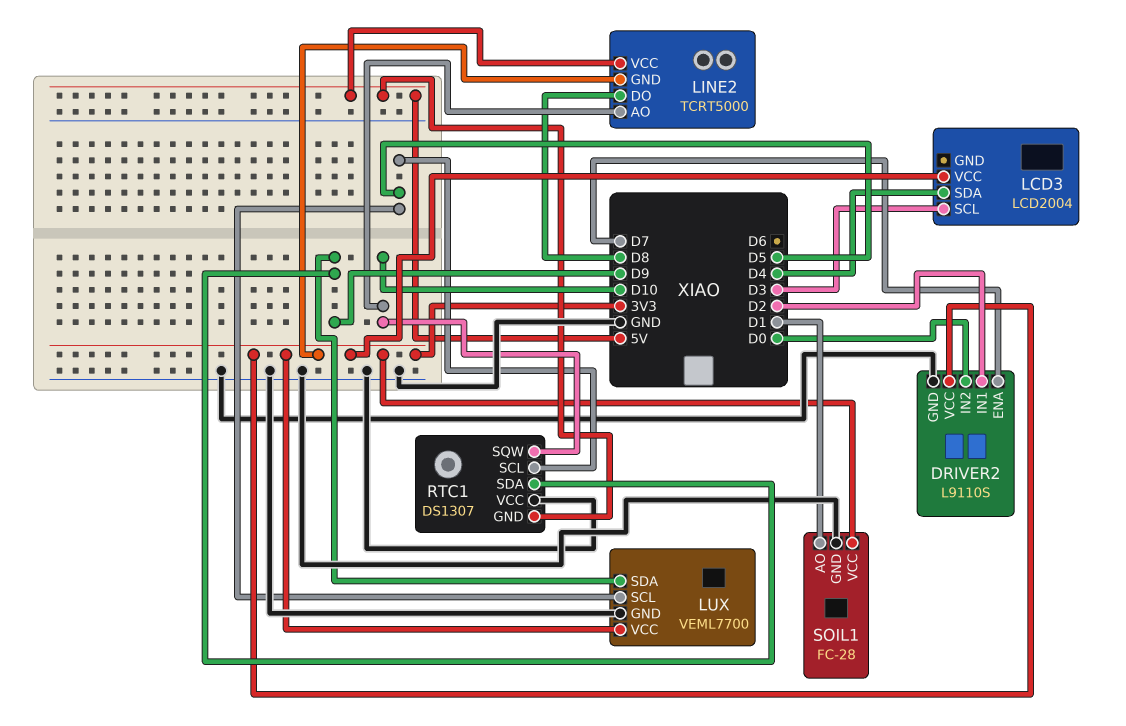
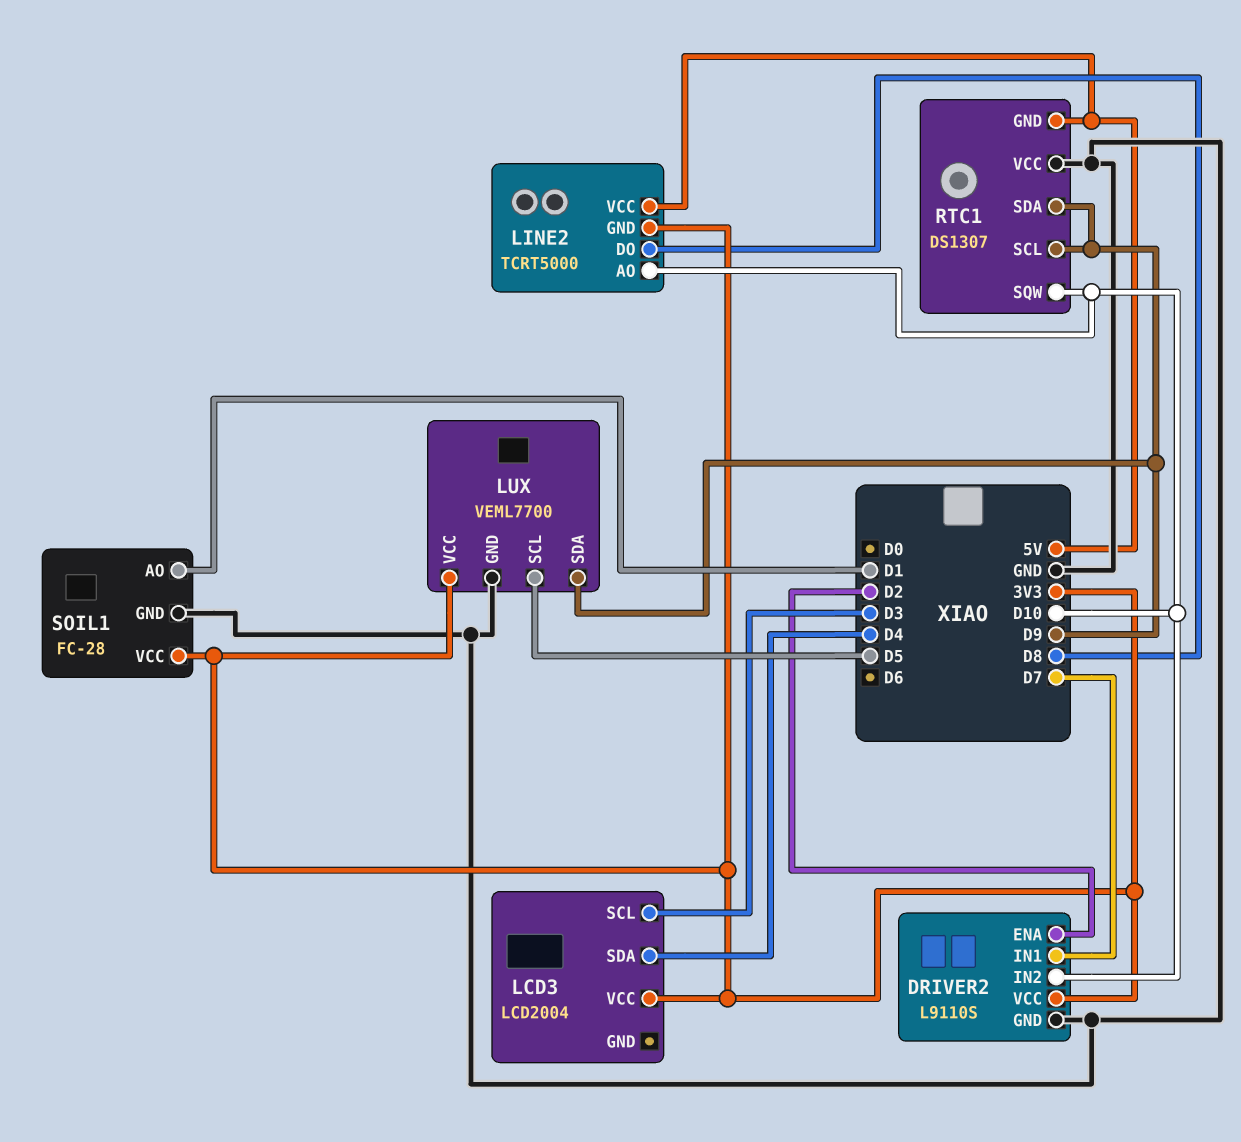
DRIVER2 pin ENA: D7 -> D2
DRIVER2 pin IN1: D2 -> D7
DRIVER2 pin IN2: D0 -> D10
RTC1 pin SCL: D5 -> D9

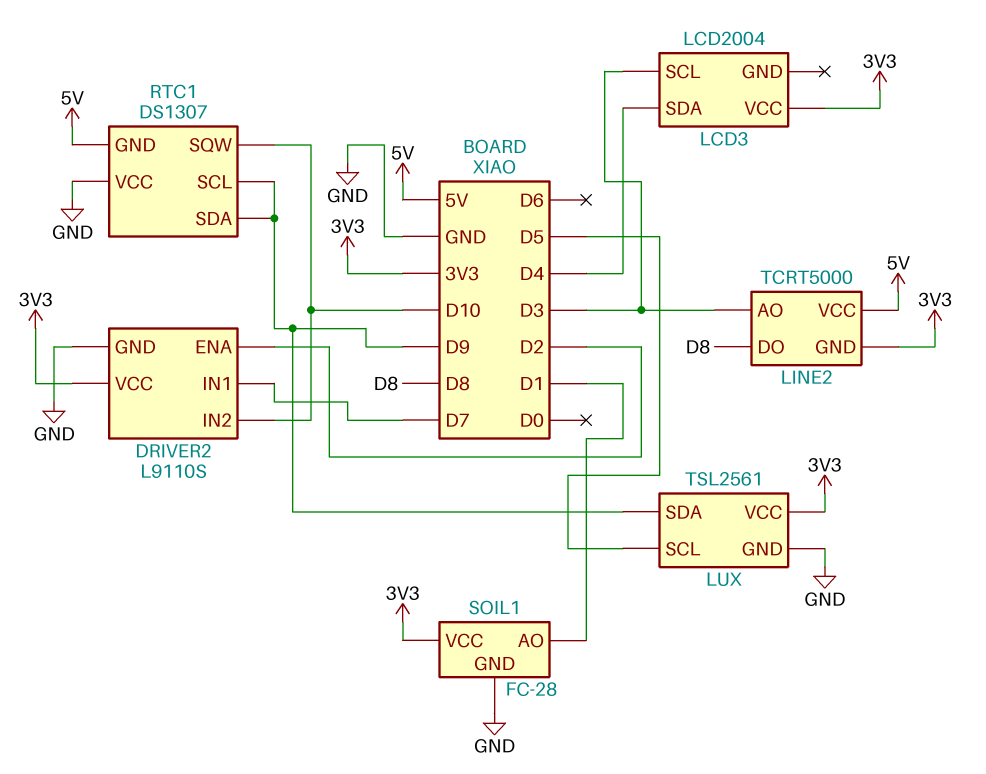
LINE2 pin AO: D10 -> D3
LUX: VEML7700 -> TSL2561

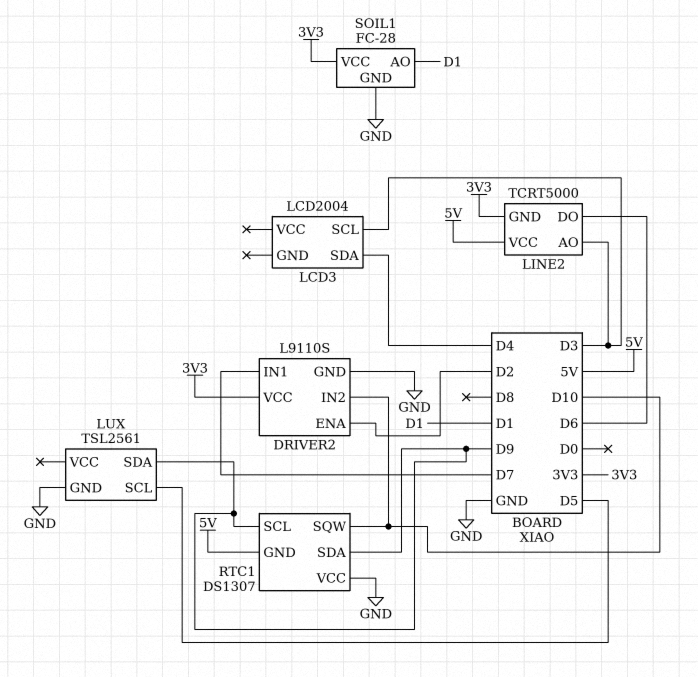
LCD3 pin VCC: 3V3 -> none
LINE2 pin DO: D8 -> D6
LUX pin VCC: 3V3 -> none

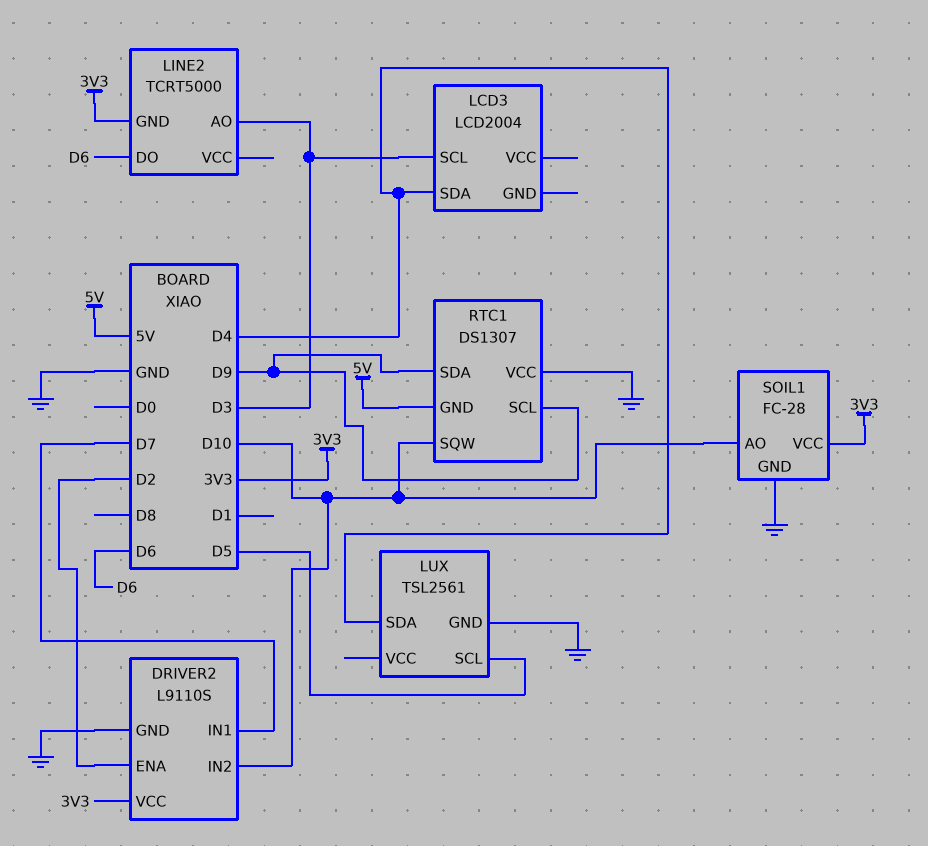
LINE2 pin VCC: 5V -> none
LUX pin SDA: D9 -> D4
SOIL1 pin AO: D1 -> D10

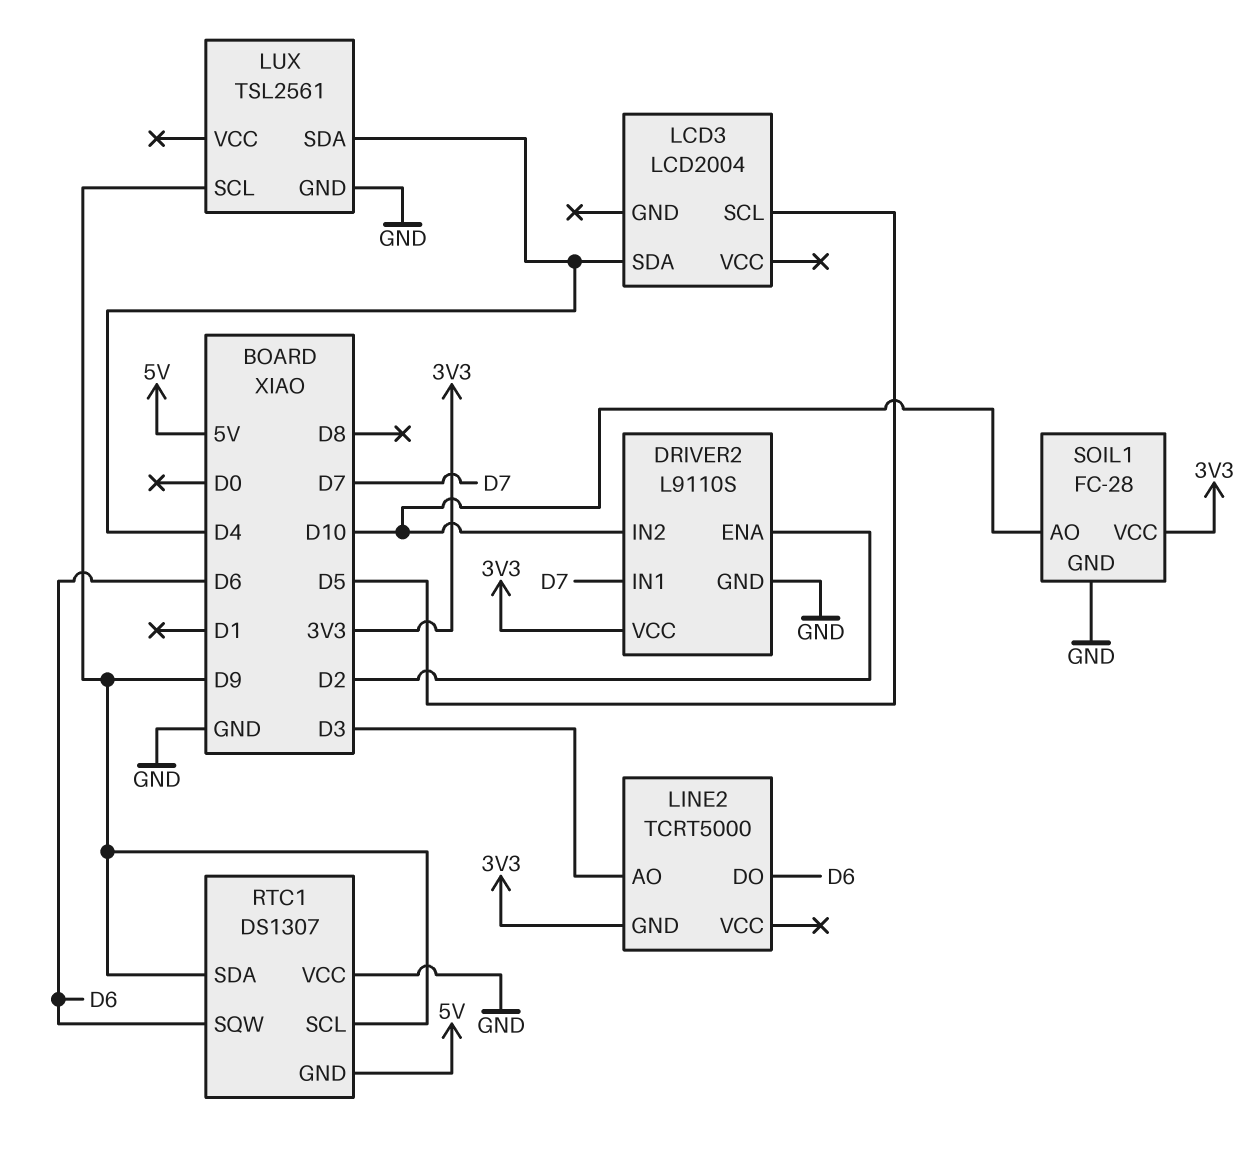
LCD3 pin SCL: D3 -> D5
LUX pin SCL: D5 -> D9
RTC1 pin SQW: D10 -> D6

